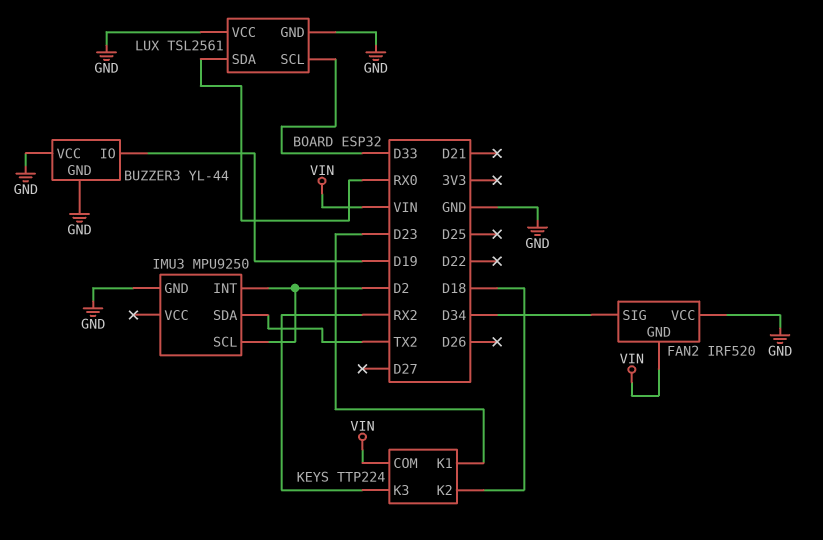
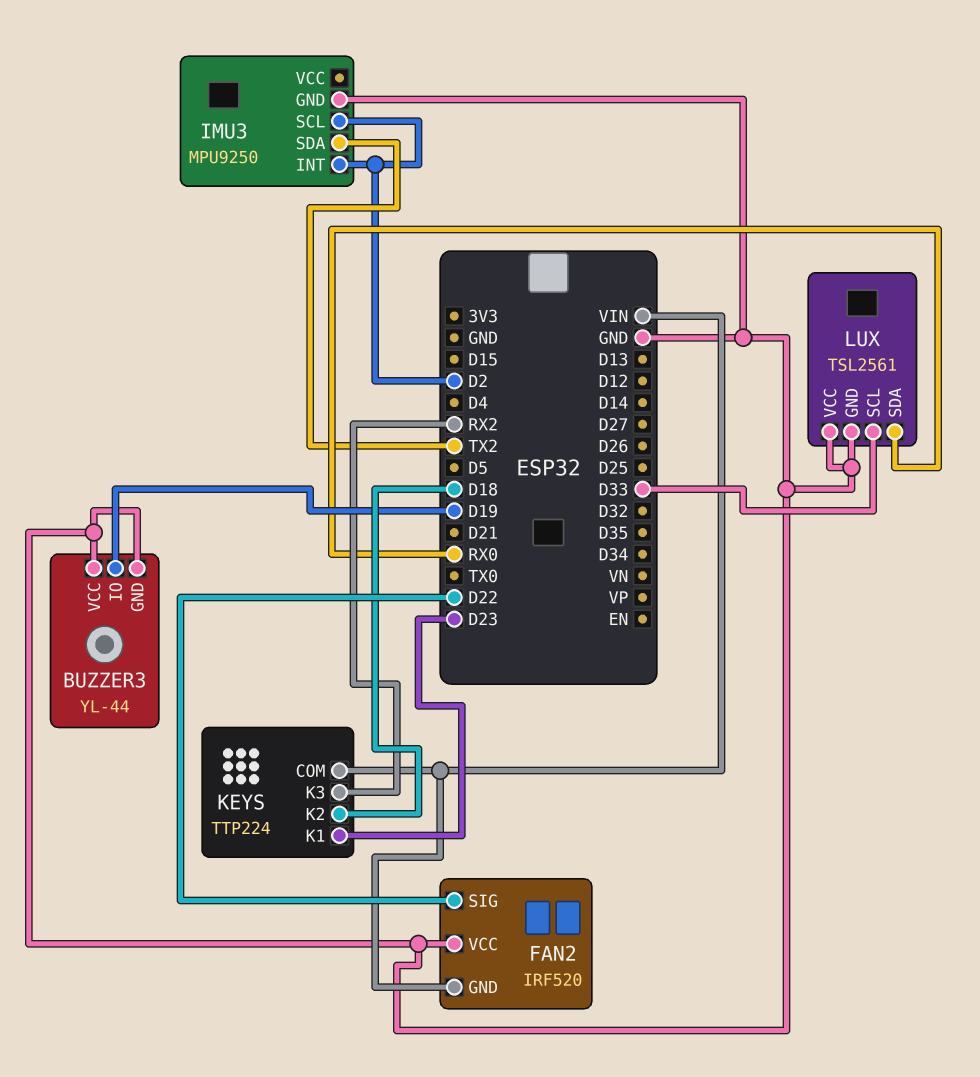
FAN2 pin SIG: D34 -> D22

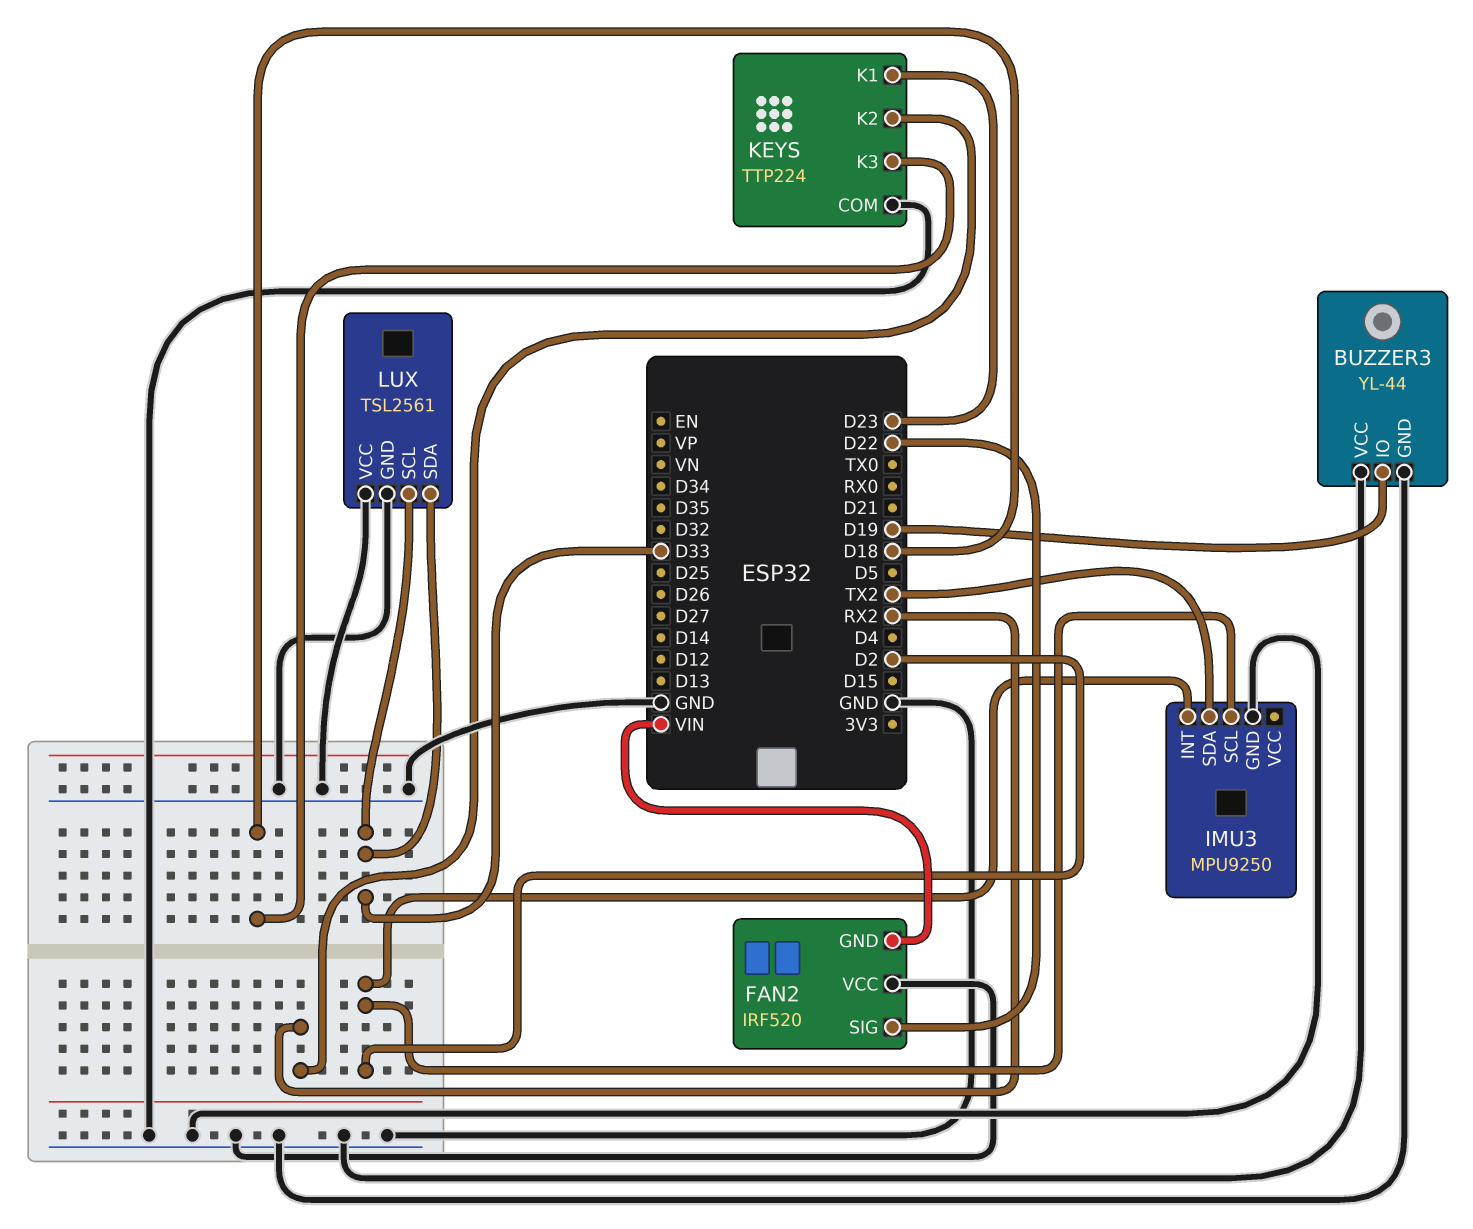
KEYS pin COM: VIN -> GND
KEYS pin K2: D18 -> RX2
KEYS pin K3: RX2 -> D18
LUX pin SDA: RX0 -> D33

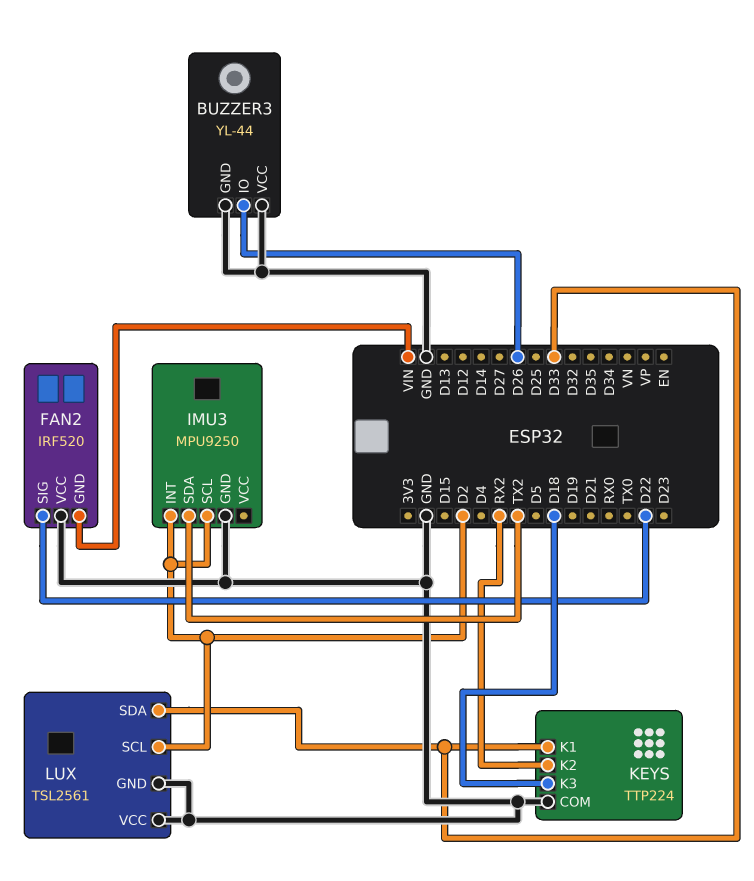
BUZZER3 pin IO: D19 -> D26
KEYS pin K1: D23 -> D33
LUX pin SCL: D33 -> D2

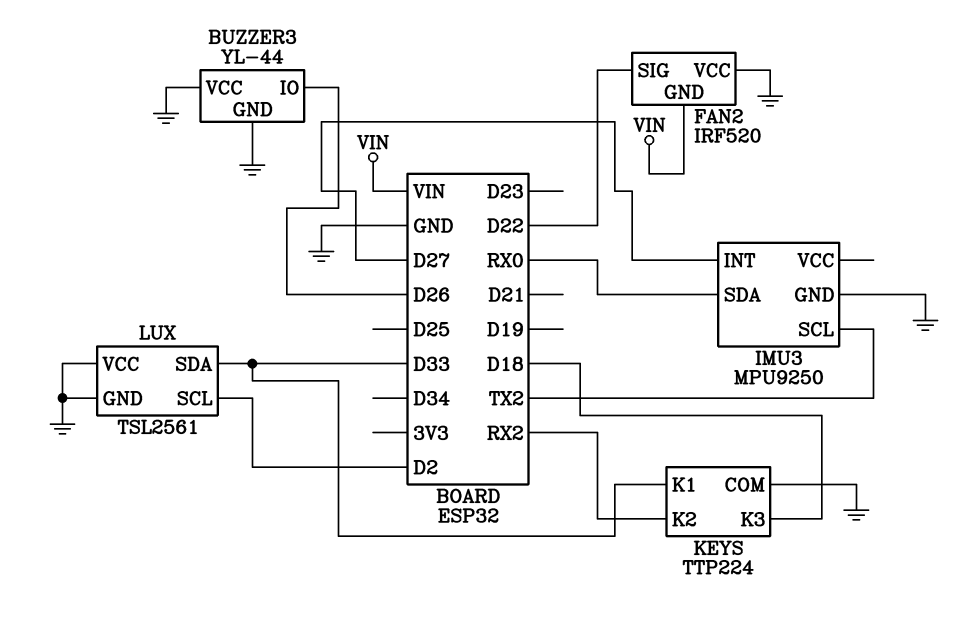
IMU3 pin INT: D2 -> D27
IMU3 pin SCL: D2 -> TX2
IMU3 pin SDA: TX2 -> RX0

